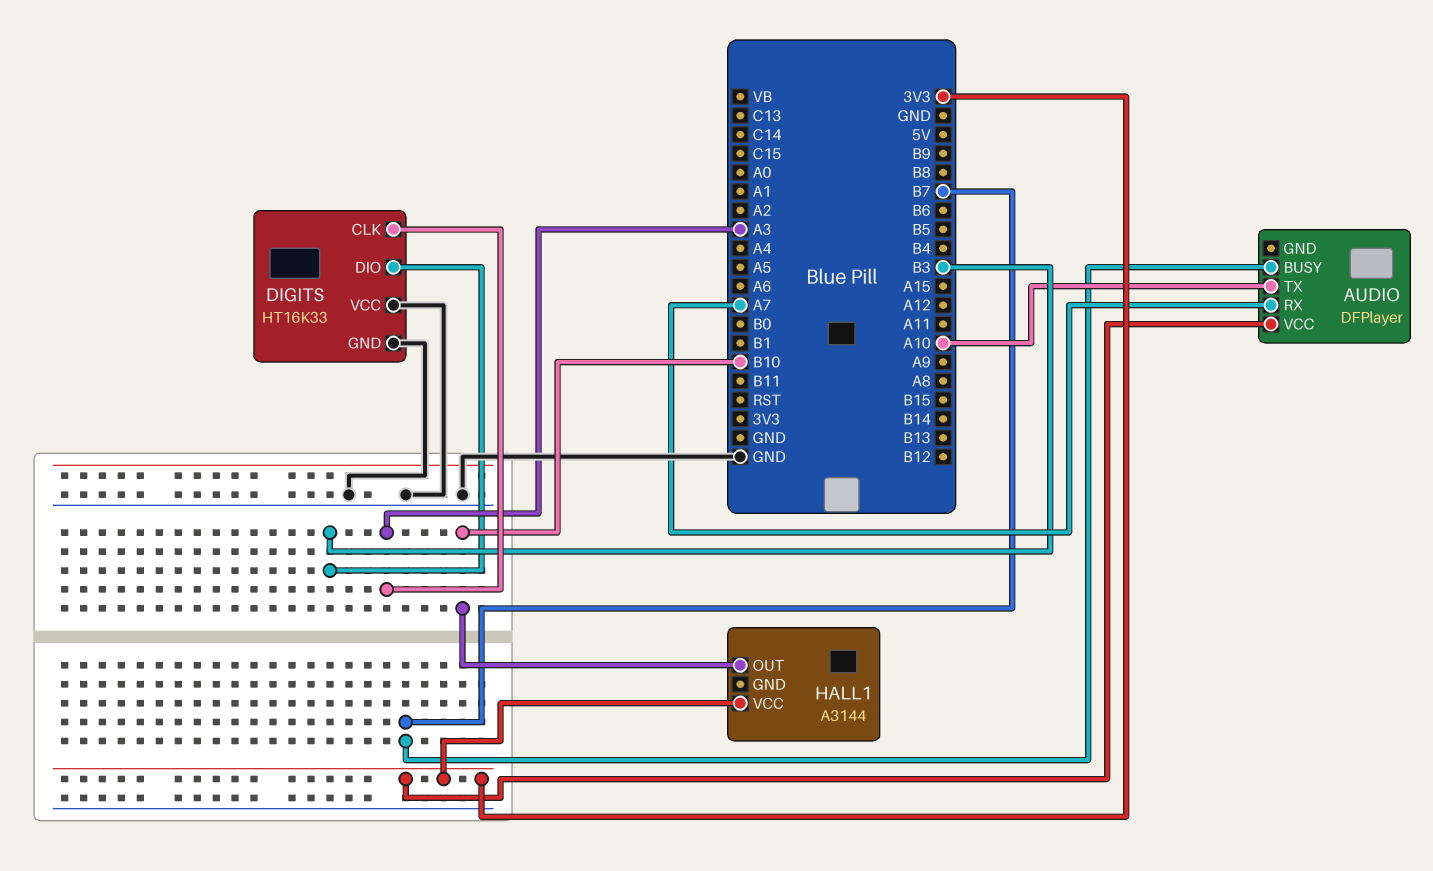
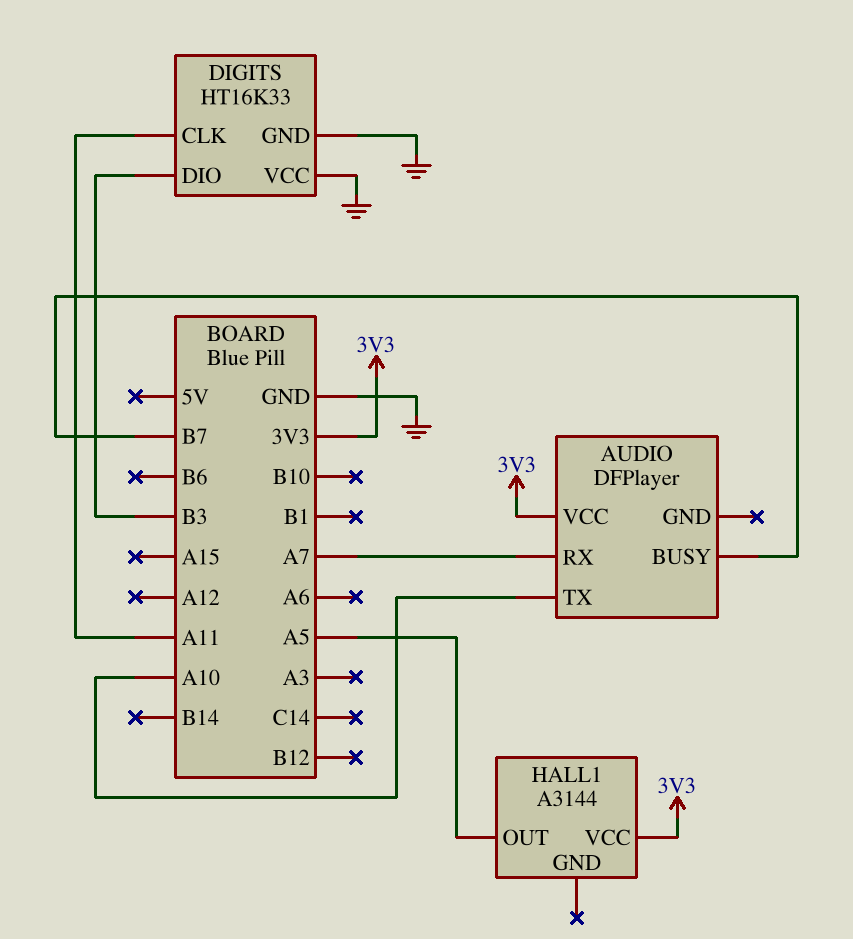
DIGITS pin CLK: A3 -> A11
HALL1 pin OUT: B10 -> A5

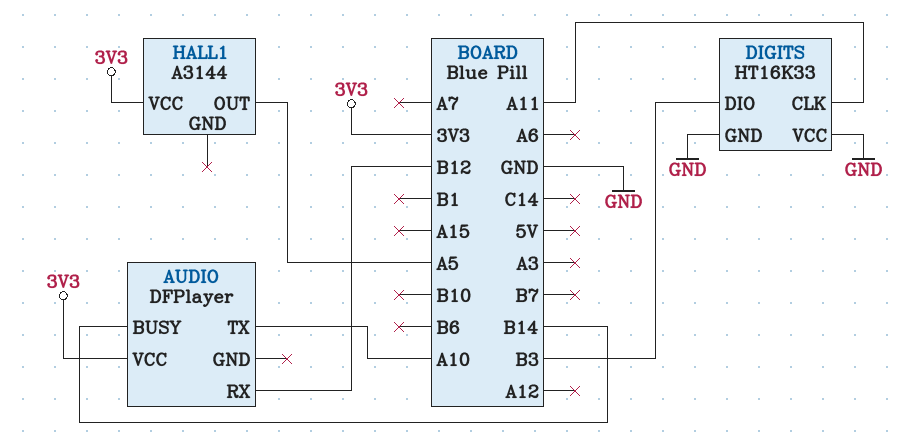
AUDIO pin BUSY: B7 -> B14
AUDIO pin RX: A7 -> B12

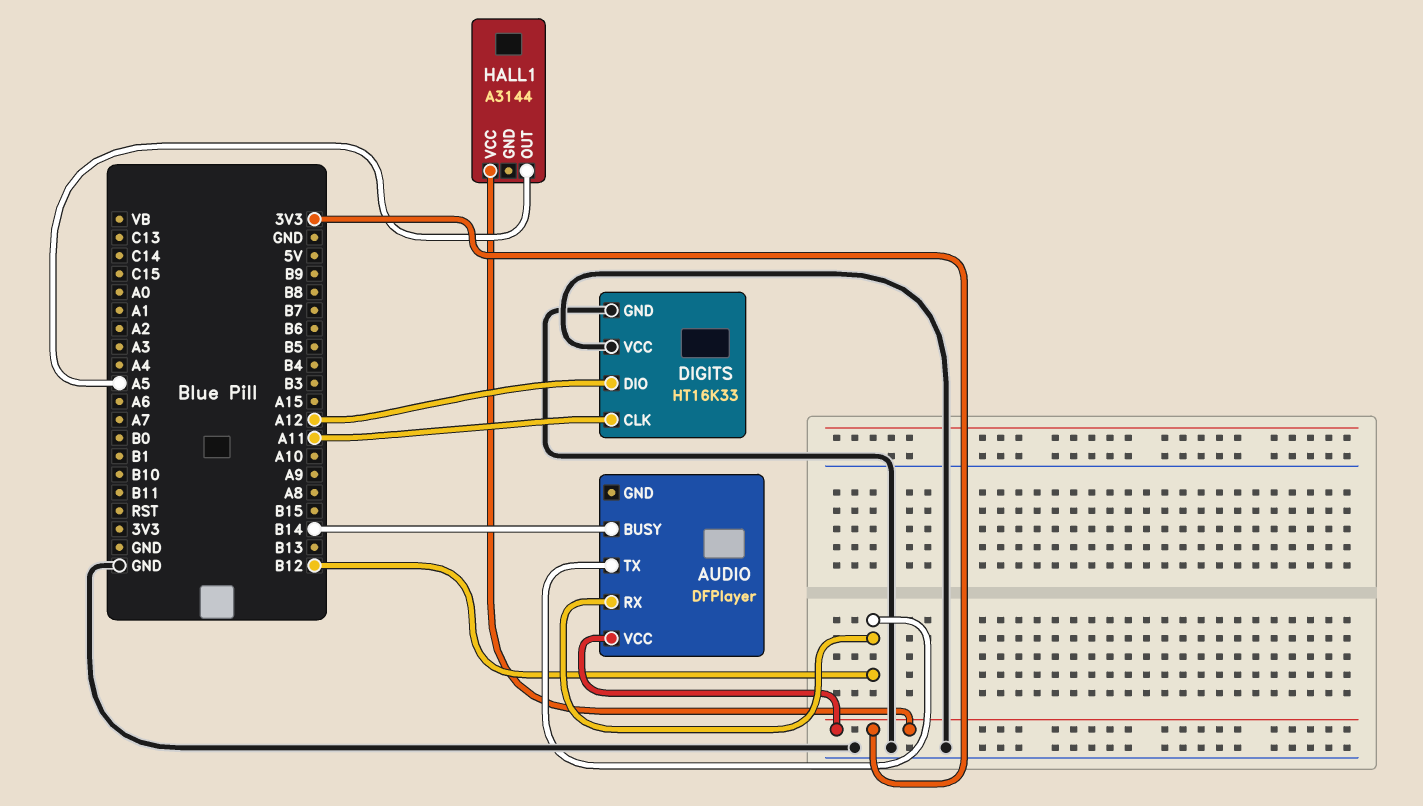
AUDIO pin TX: A10 -> B12
DIGITS pin DIO: B3 -> A12

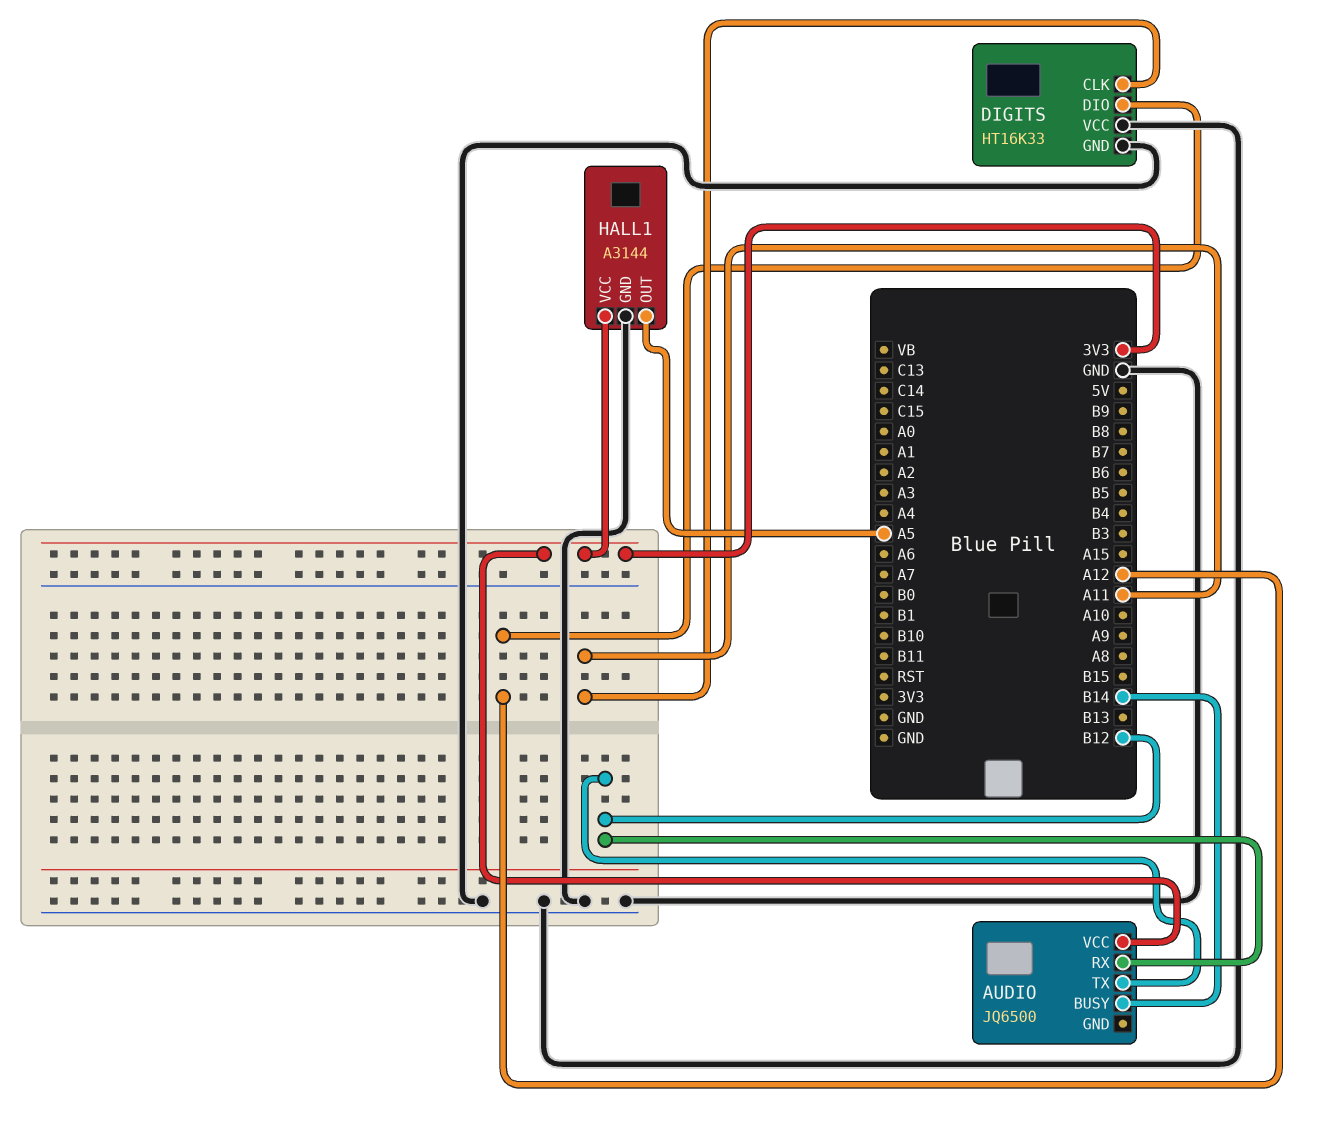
AUDIO: DFPlayer -> JQ6500
HALL1 pin GND: none -> GND

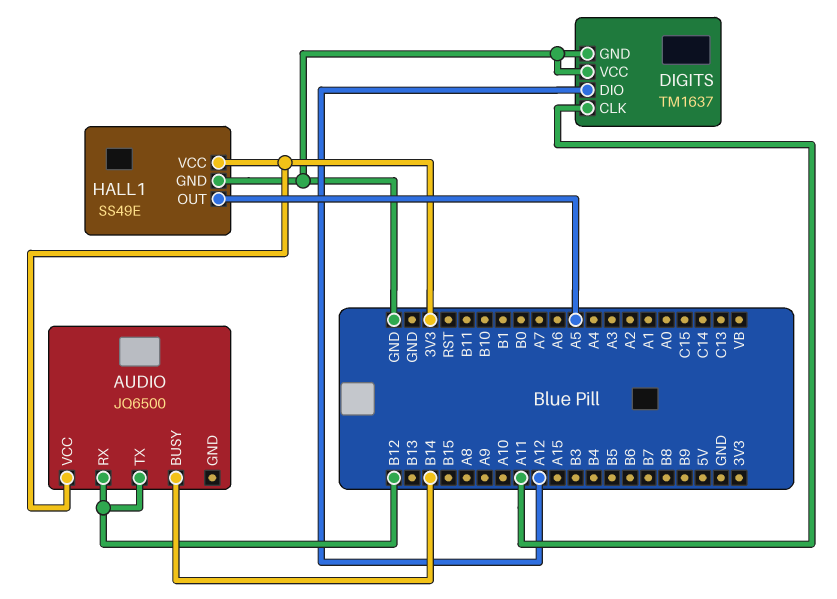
DIGITS: HT16K33 -> TM1637
HALL1: A3144 -> SS49E

